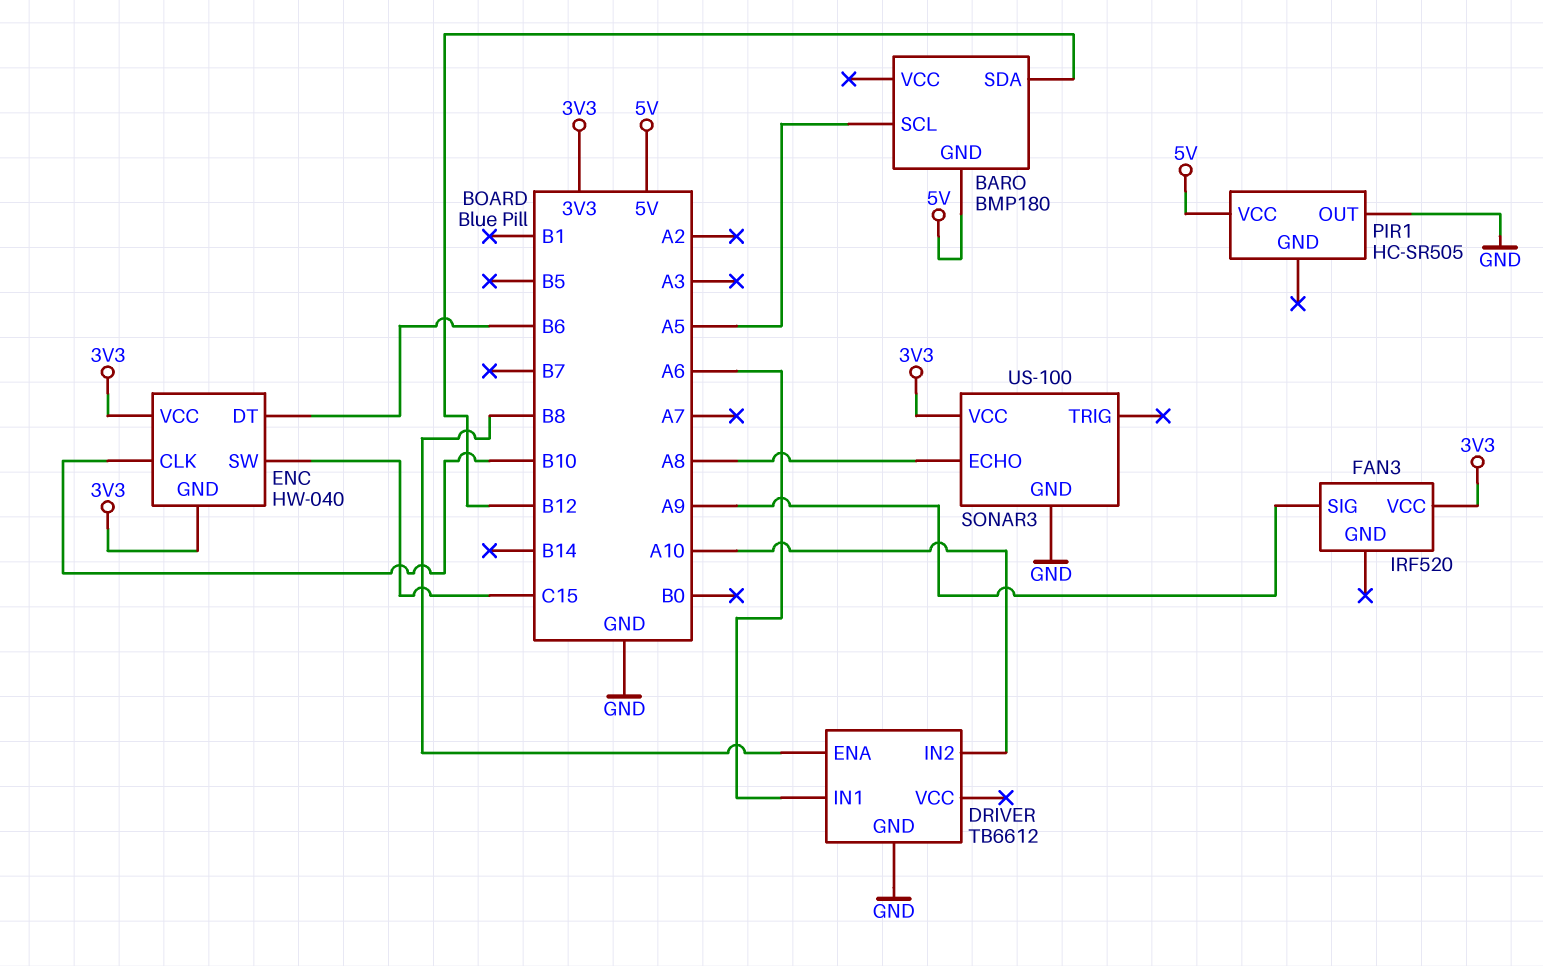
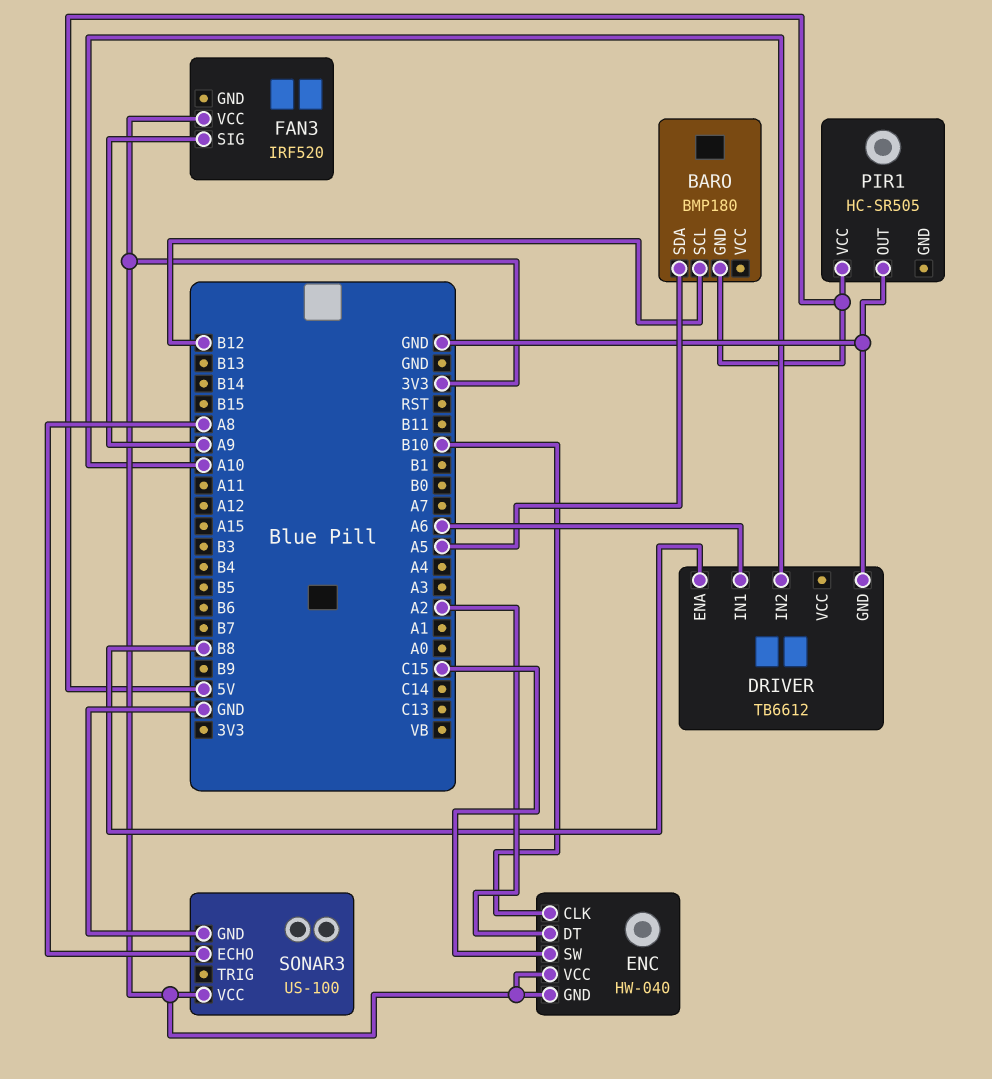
BARO pin SCL: A5 -> B12
BARO pin SDA: B12 -> A5
ENC pin DT: B6 -> A2

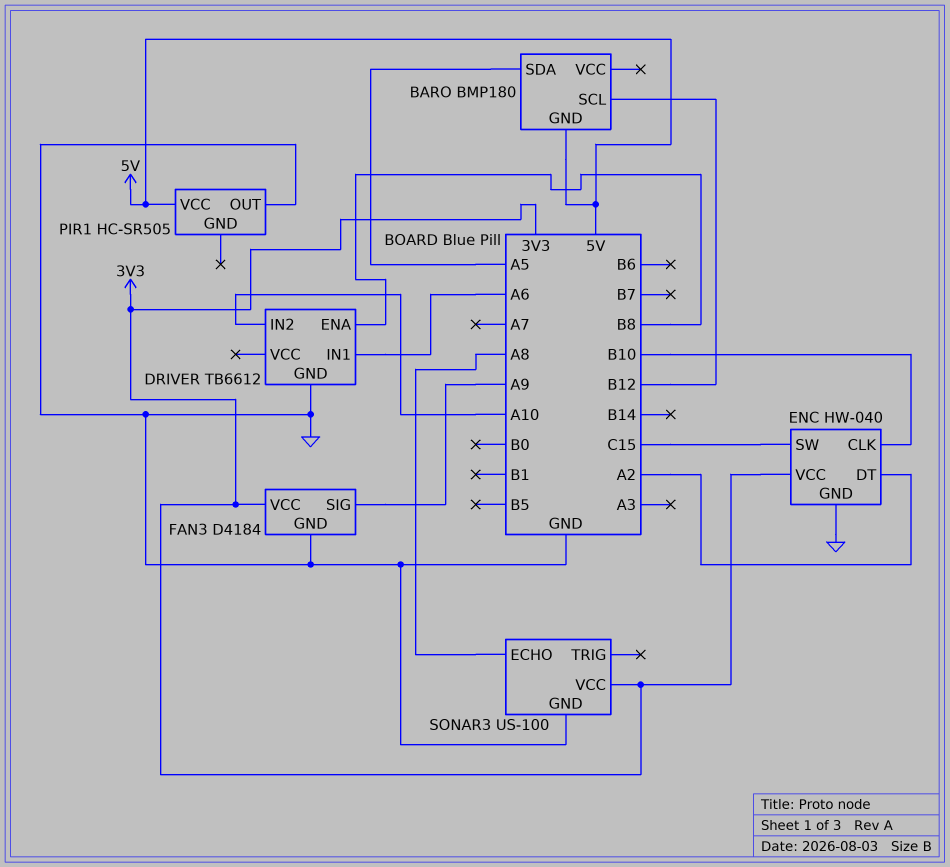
ENC pin GND: 3V3 -> GND
FAN3: IRF520 -> D4184
FAN3 pin GND: none -> GND

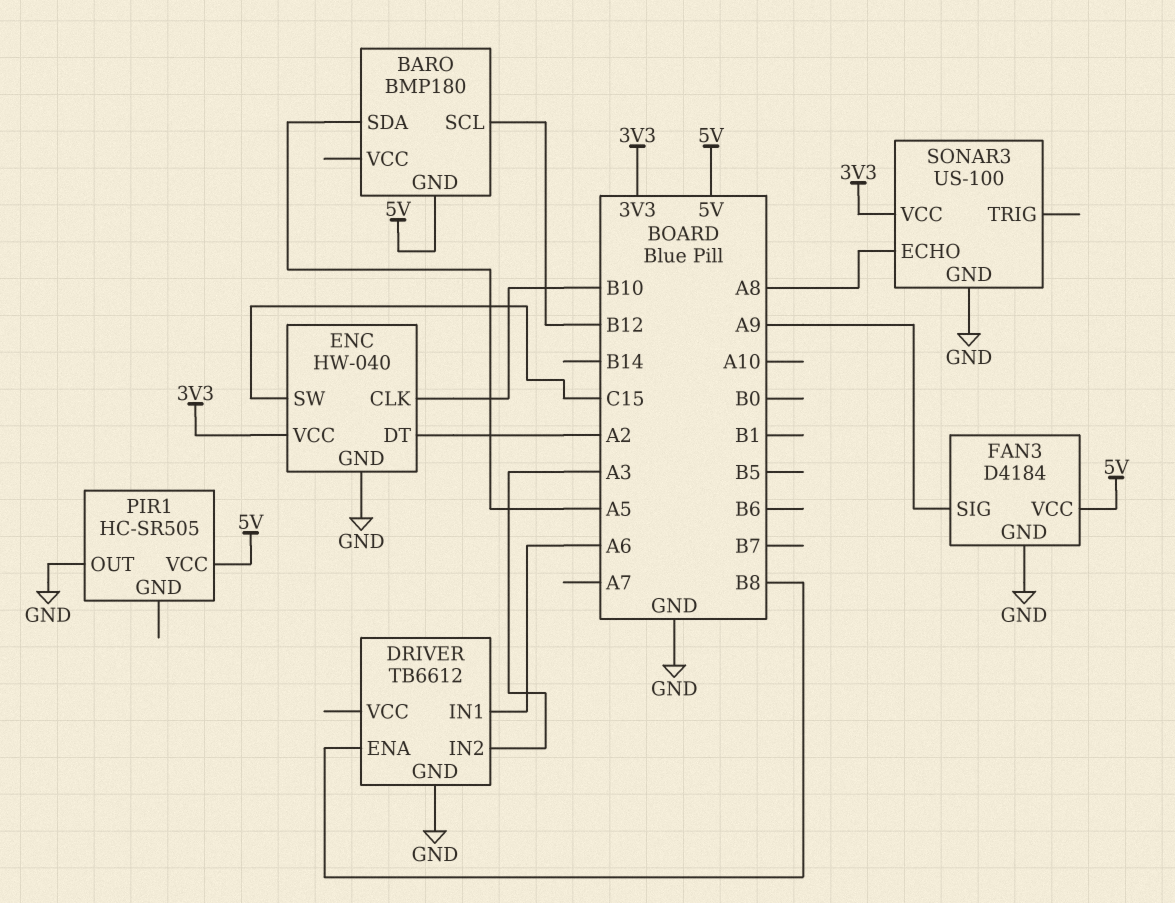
DRIVER pin IN2: A10 -> A3
FAN3 pin VCC: 3V3 -> 5V

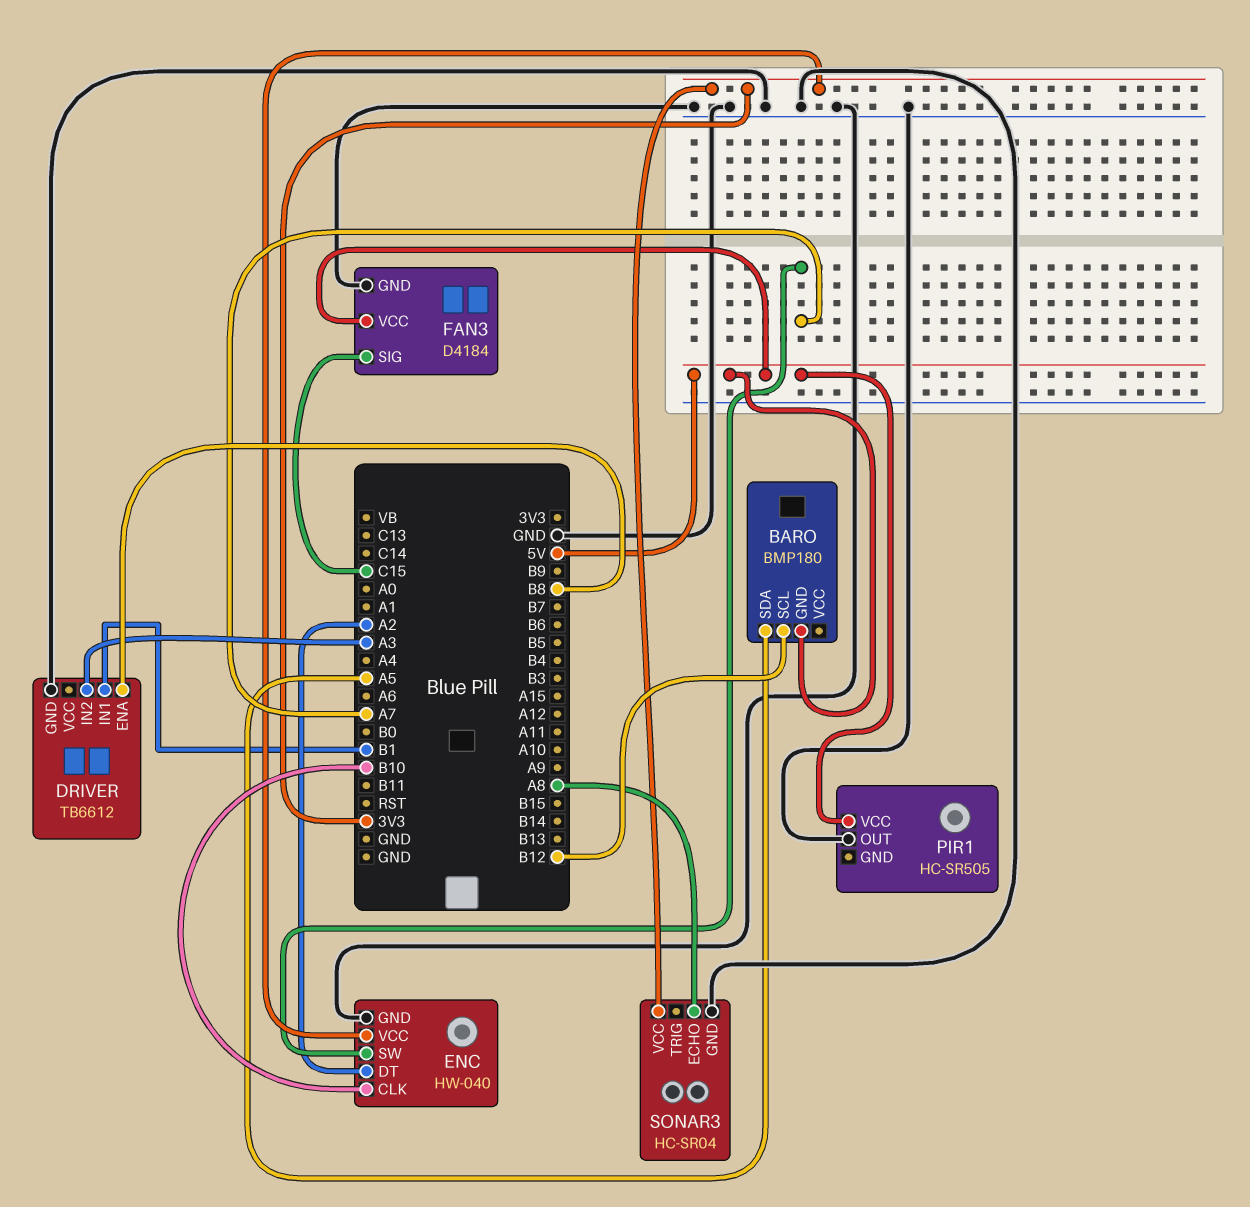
DRIVER pin IN1: A6 -> B1
ENC pin SW: C15 -> A7
FAN3 pin SIG: A9 -> C15
SONAR3: US-100 -> HC-SR04

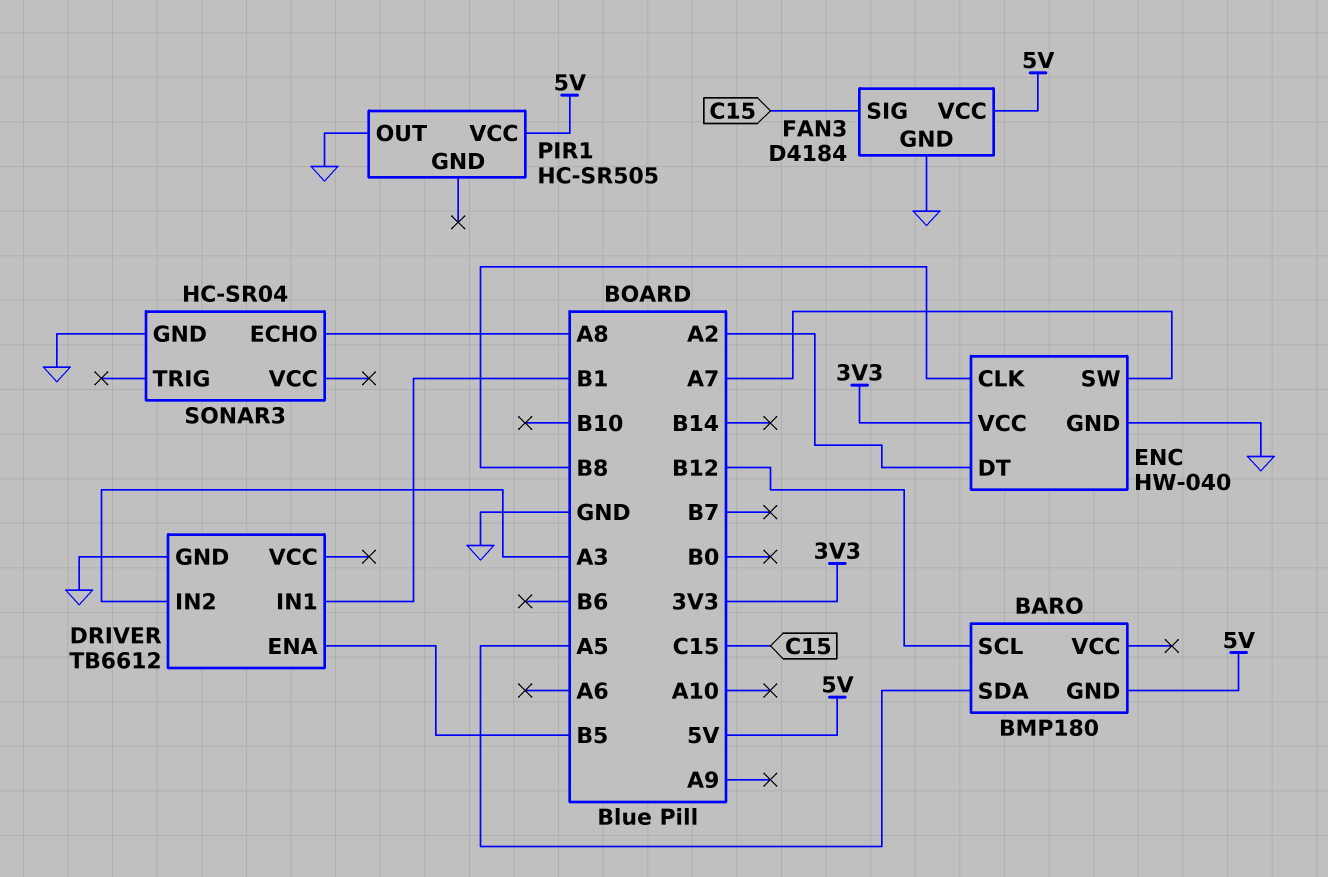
DRIVER pin ENA: B8 -> B5
ENC pin CLK: B10 -> B8
SONAR3 pin VCC: 3V3 -> none

